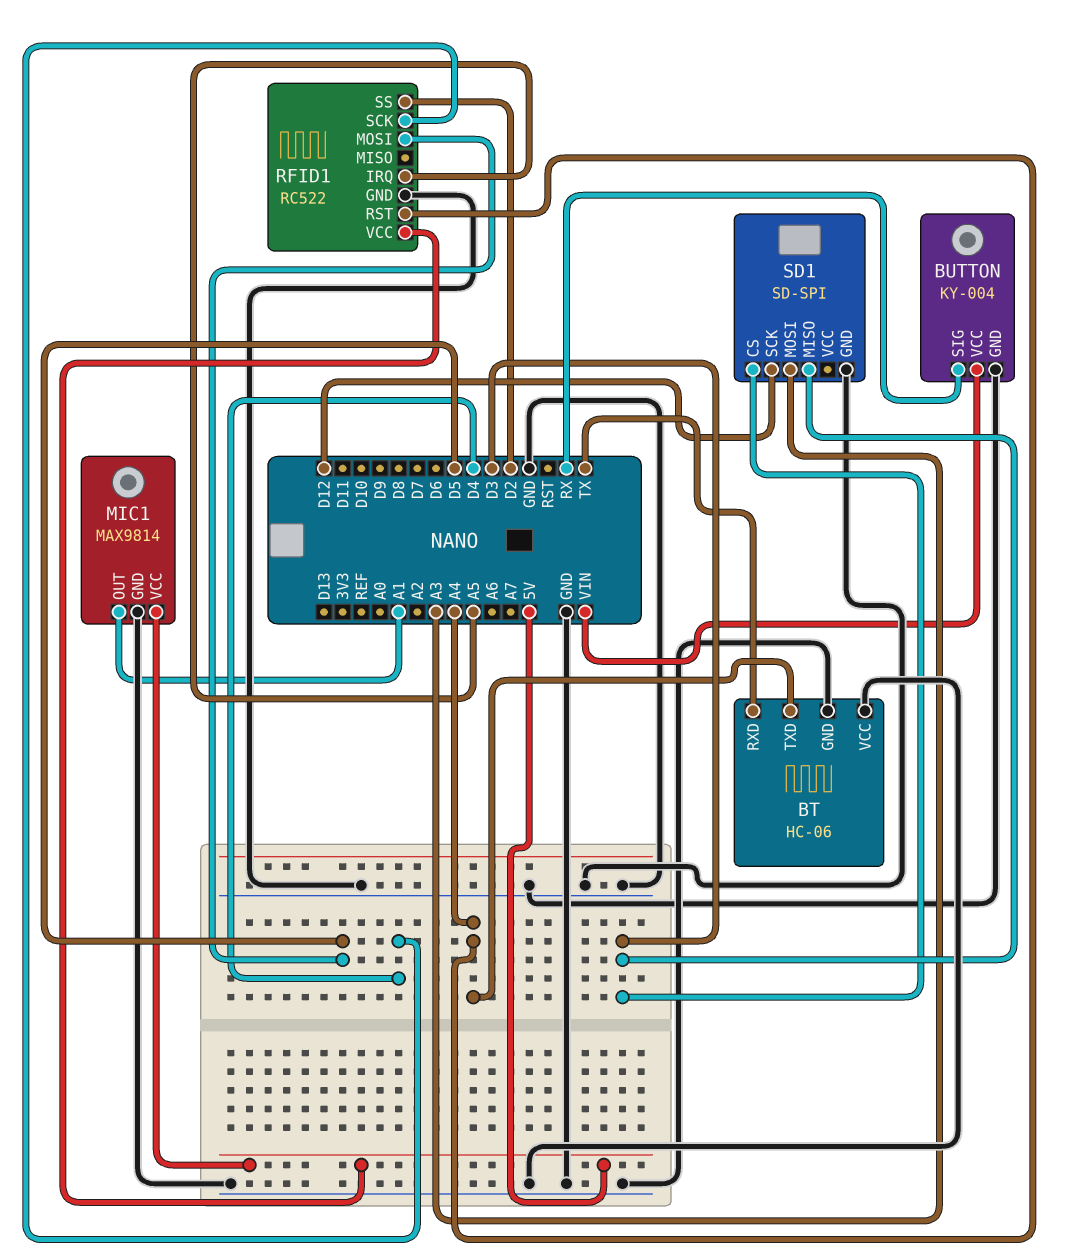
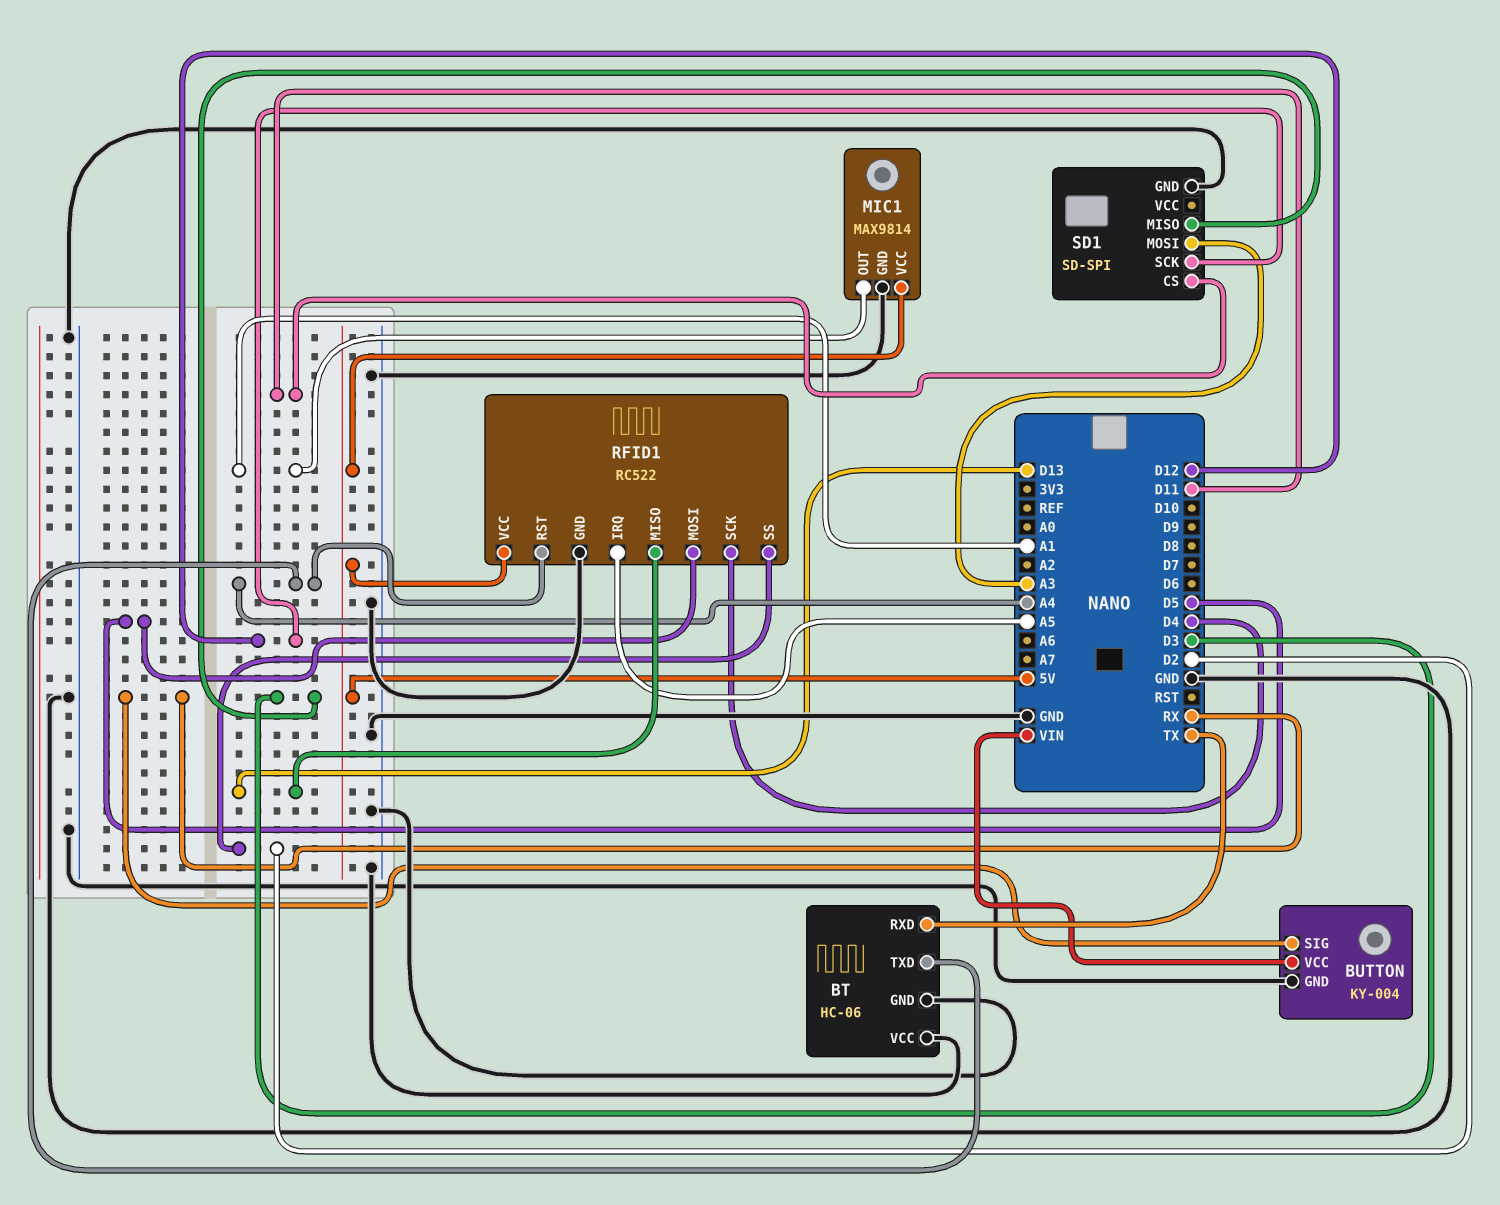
RFID1 pin MISO: none -> D13
SD1 pin CS: D3 -> D11

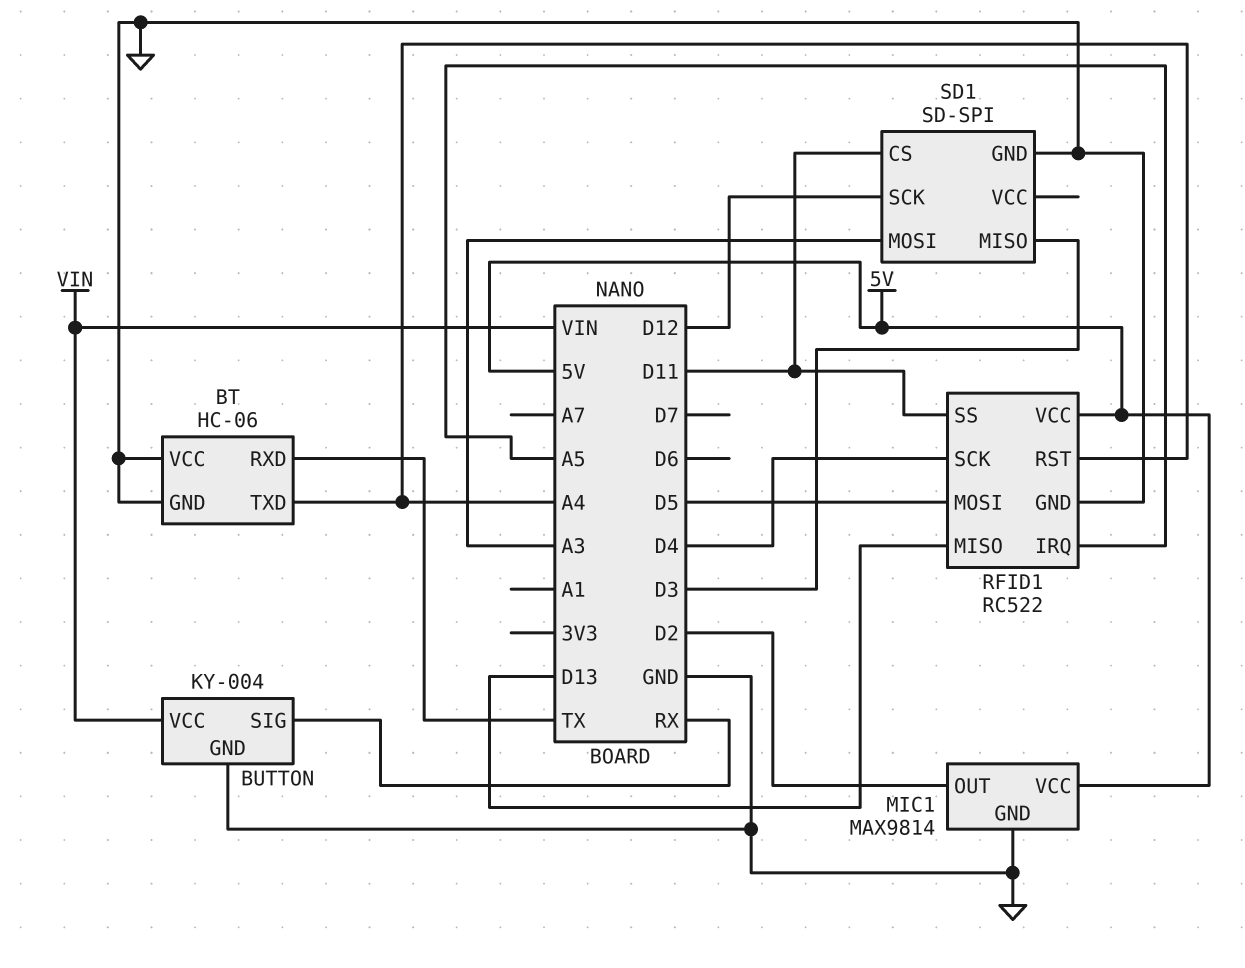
MIC1 pin OUT: A1 -> D2
RFID1 pin SS: D2 -> D11

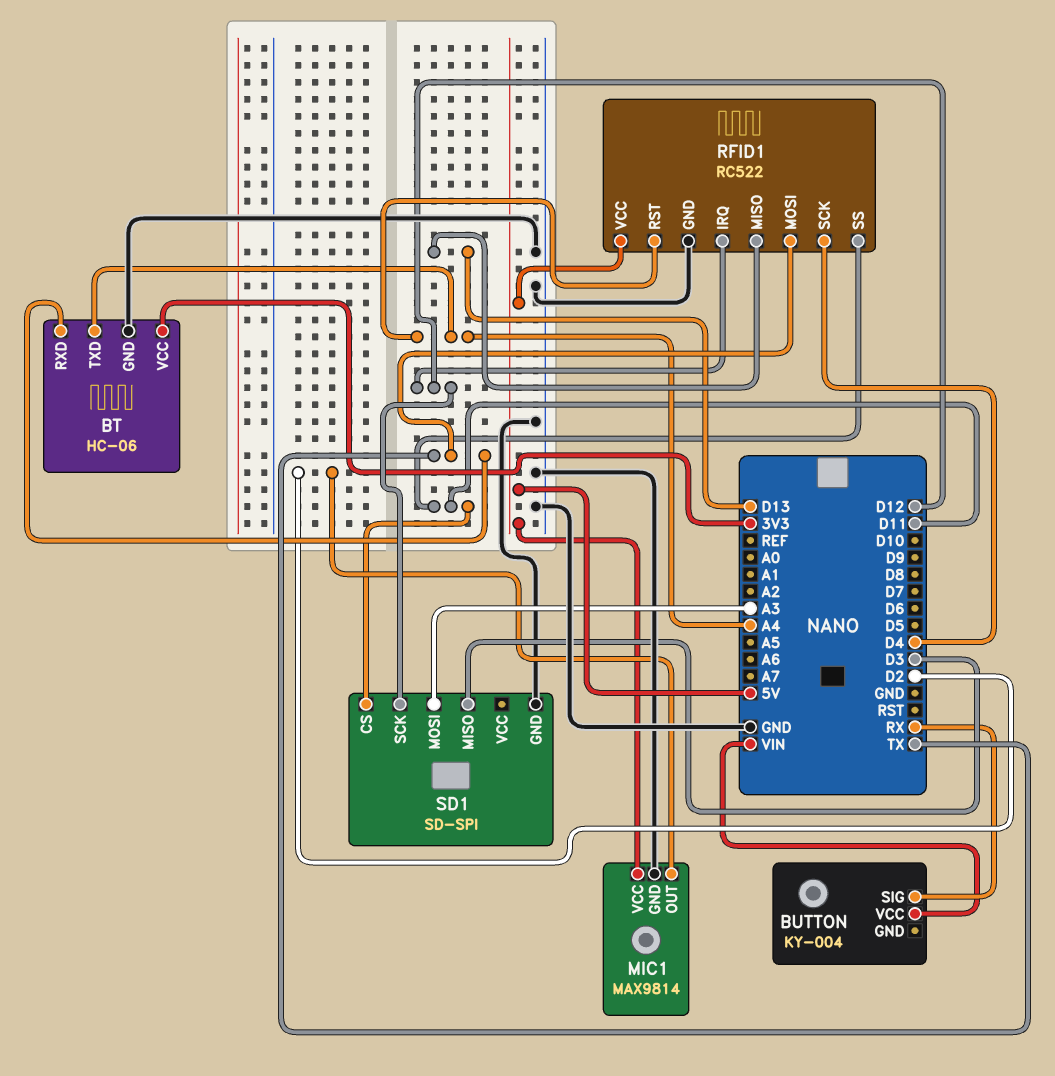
BT pin VCC: GND -> 3V3
BUTTON pin GND: GND -> none
RFID1 pin IRQ: A5 -> D12
RFID1 pin MOSI: D5 -> TX

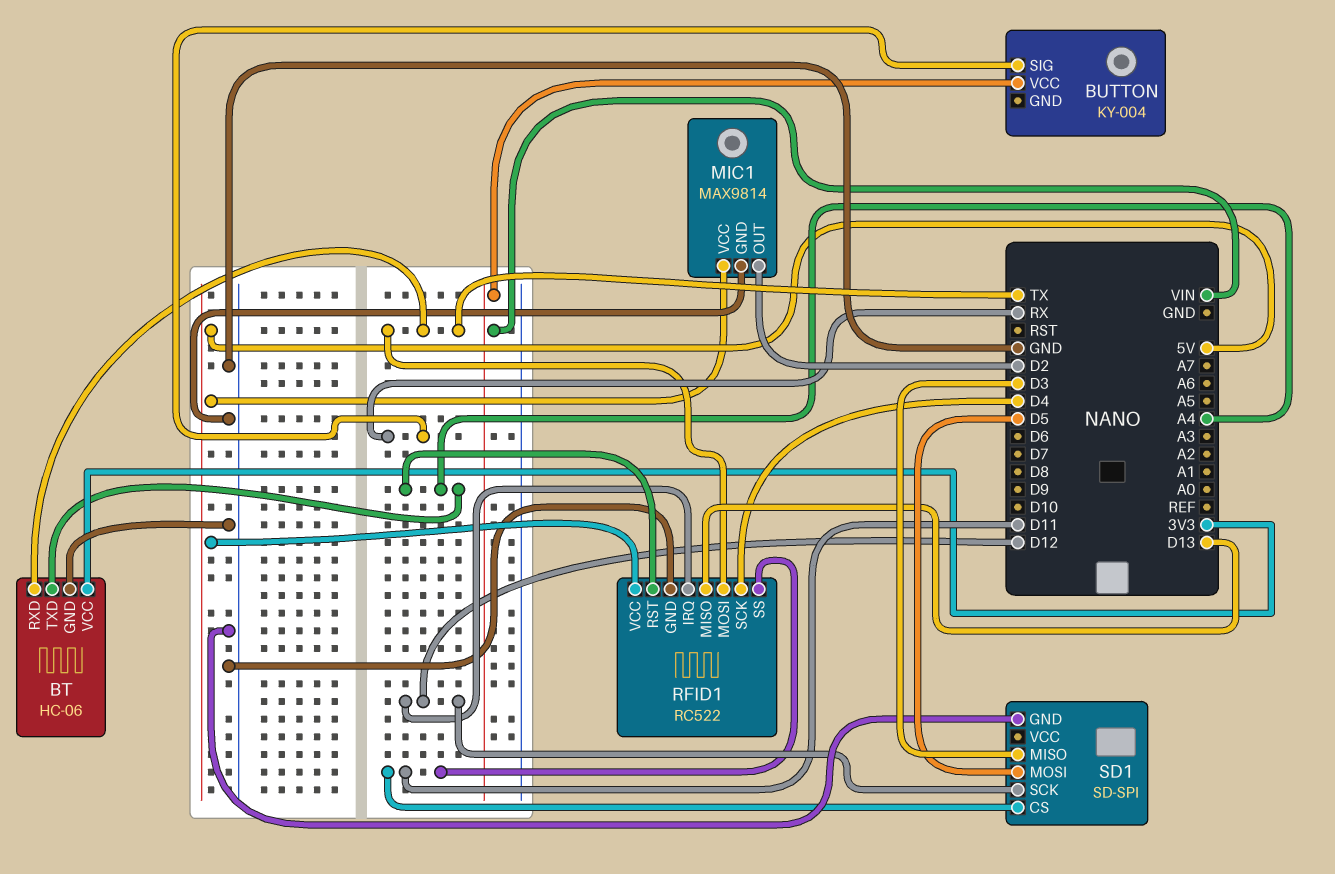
SD1 pin MOSI: A3 -> D5

